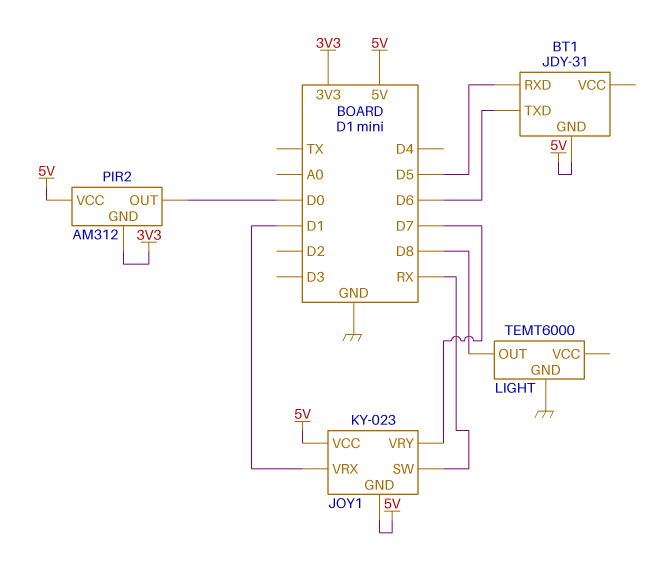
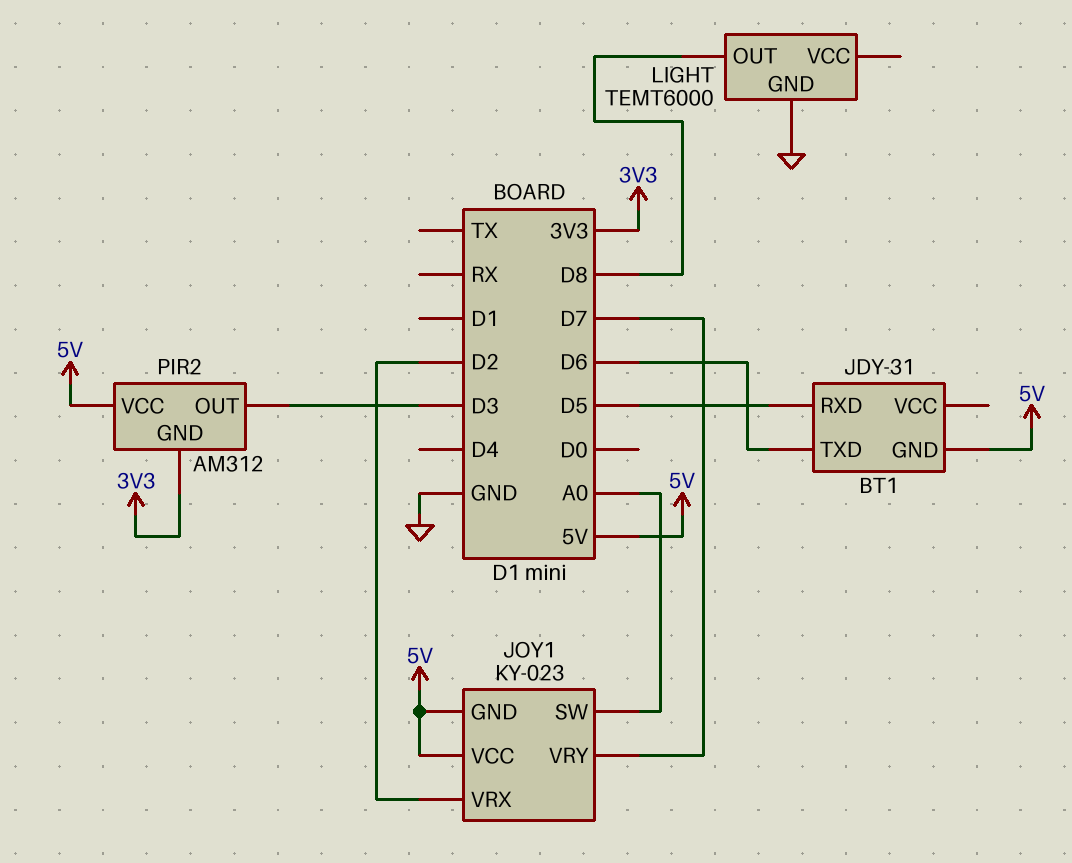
JOY1 pin SW: RX -> A0
JOY1 pin VRX: D1 -> D2
PIR2 pin OUT: D0 -> D3

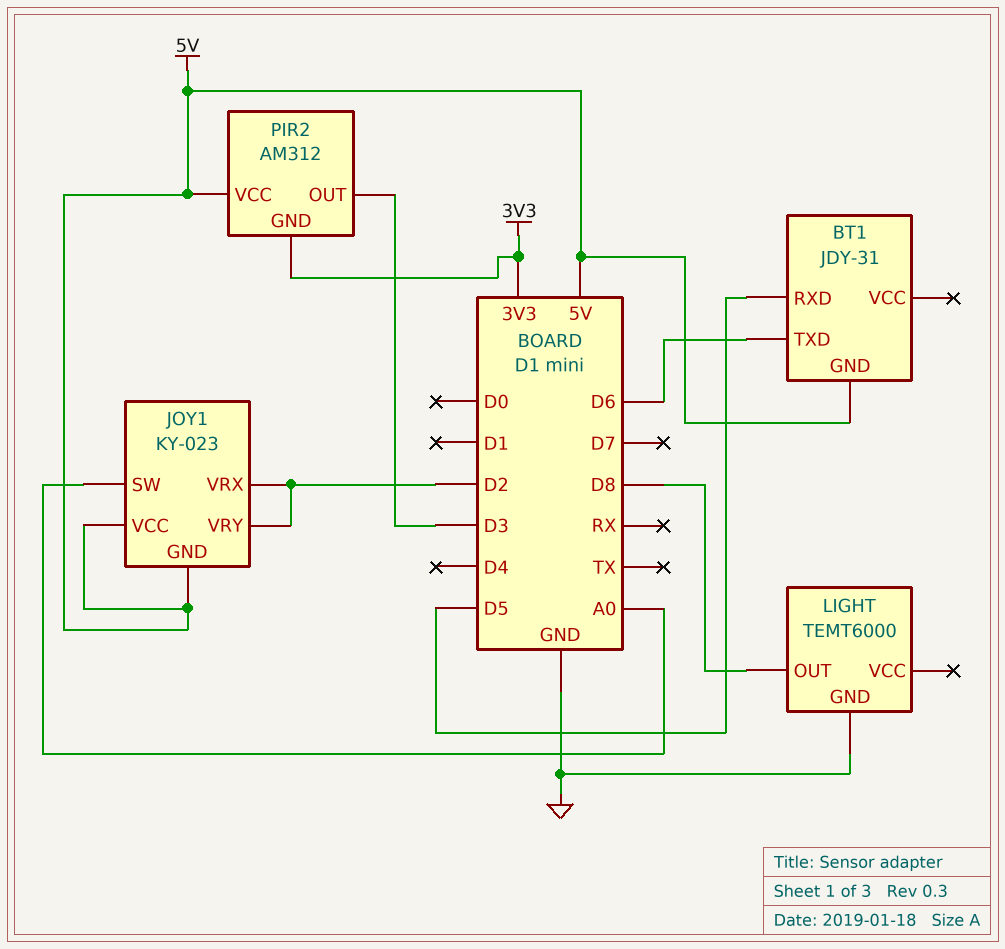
JOY1 pin VRY: D7 -> D2

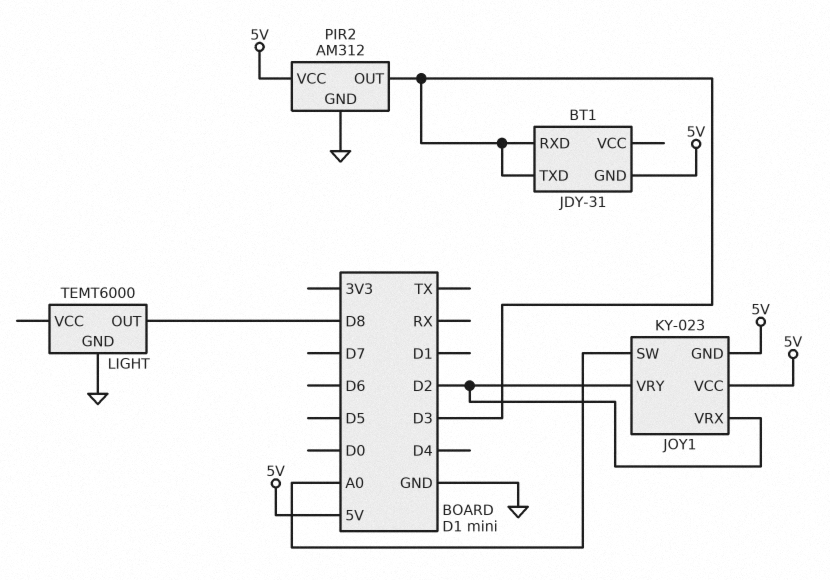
BT1 pin RXD: D5 -> D3
BT1 pin TXD: D6 -> D3
PIR2 pin GND: 3V3 -> GND

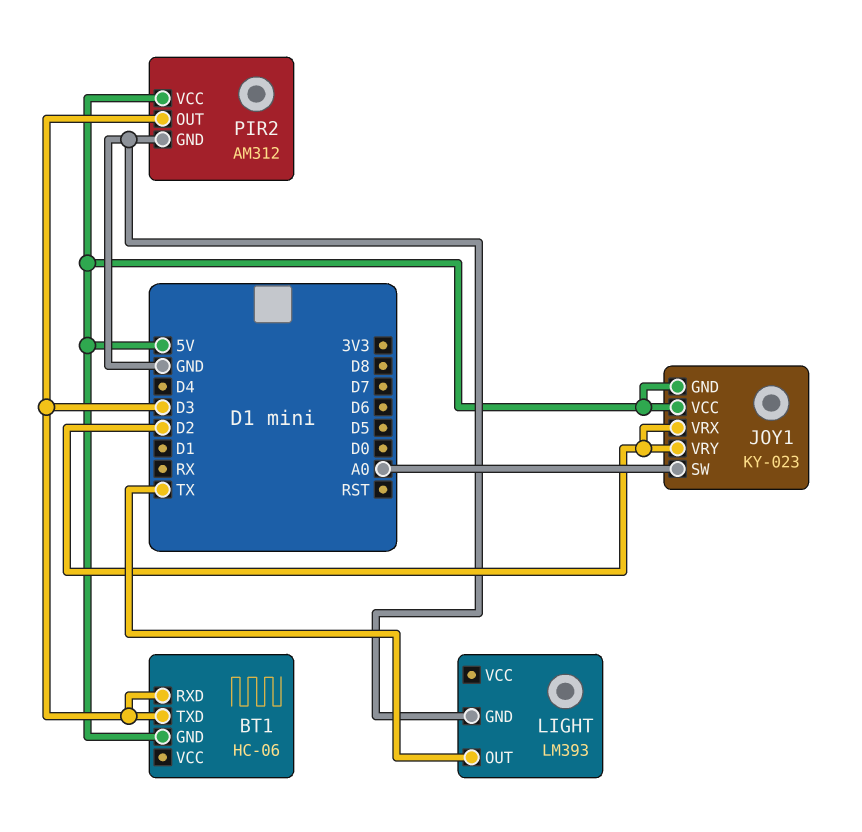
BT1: JDY-31 -> HC-06
LIGHT: TEMT6000 -> LM393
LIGHT pin OUT: D8 -> TX

